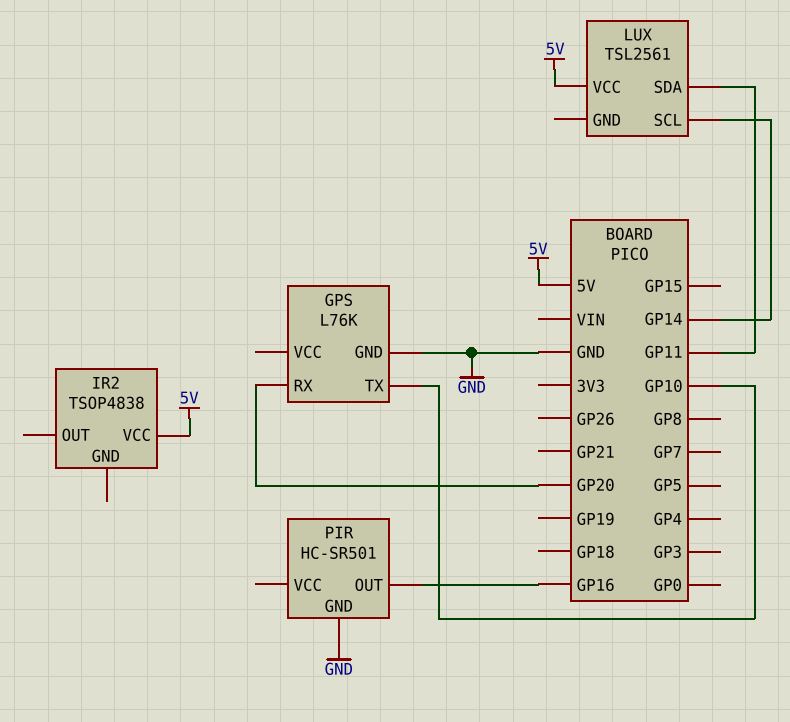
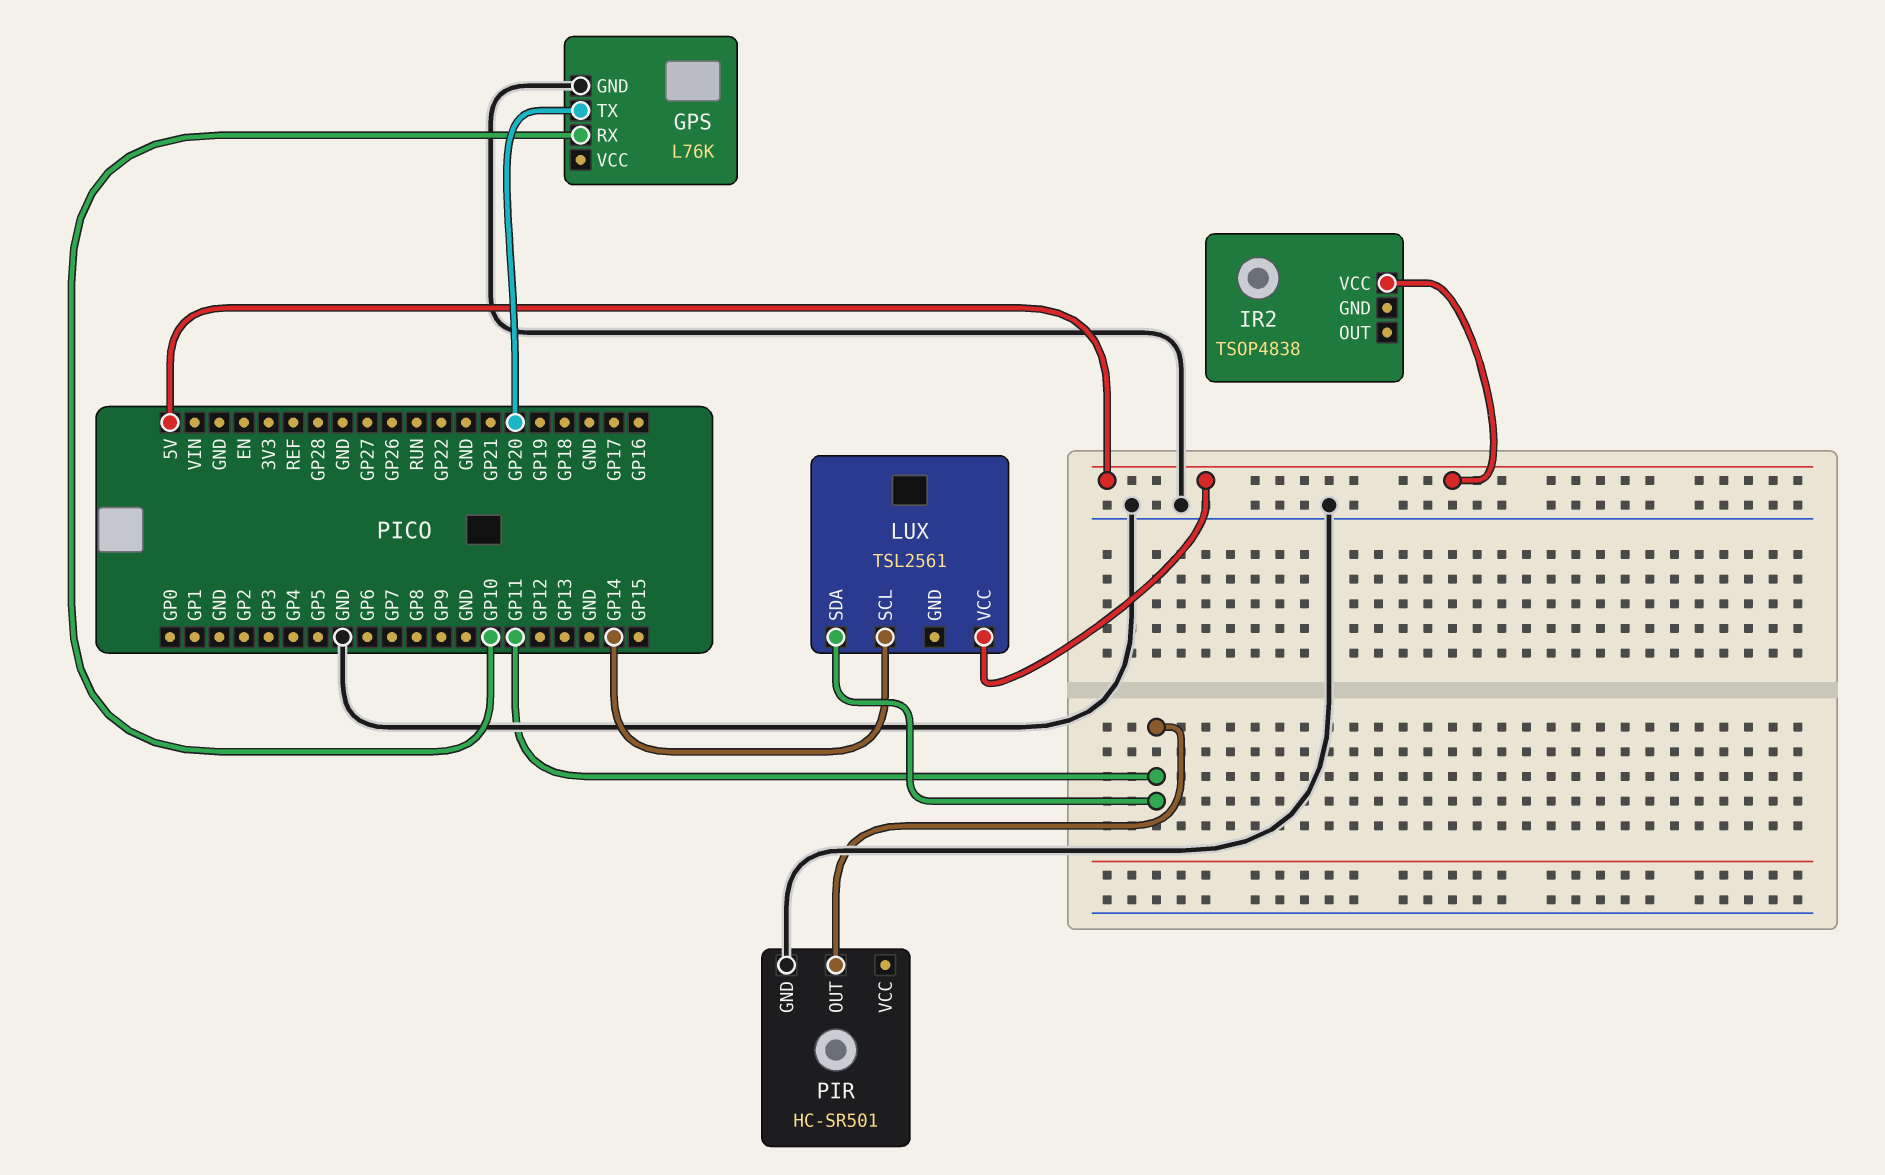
GPS pin RX: GP20 -> GP10
GPS pin TX: GP10 -> GP20
PIR pin OUT: GP16 -> GP11

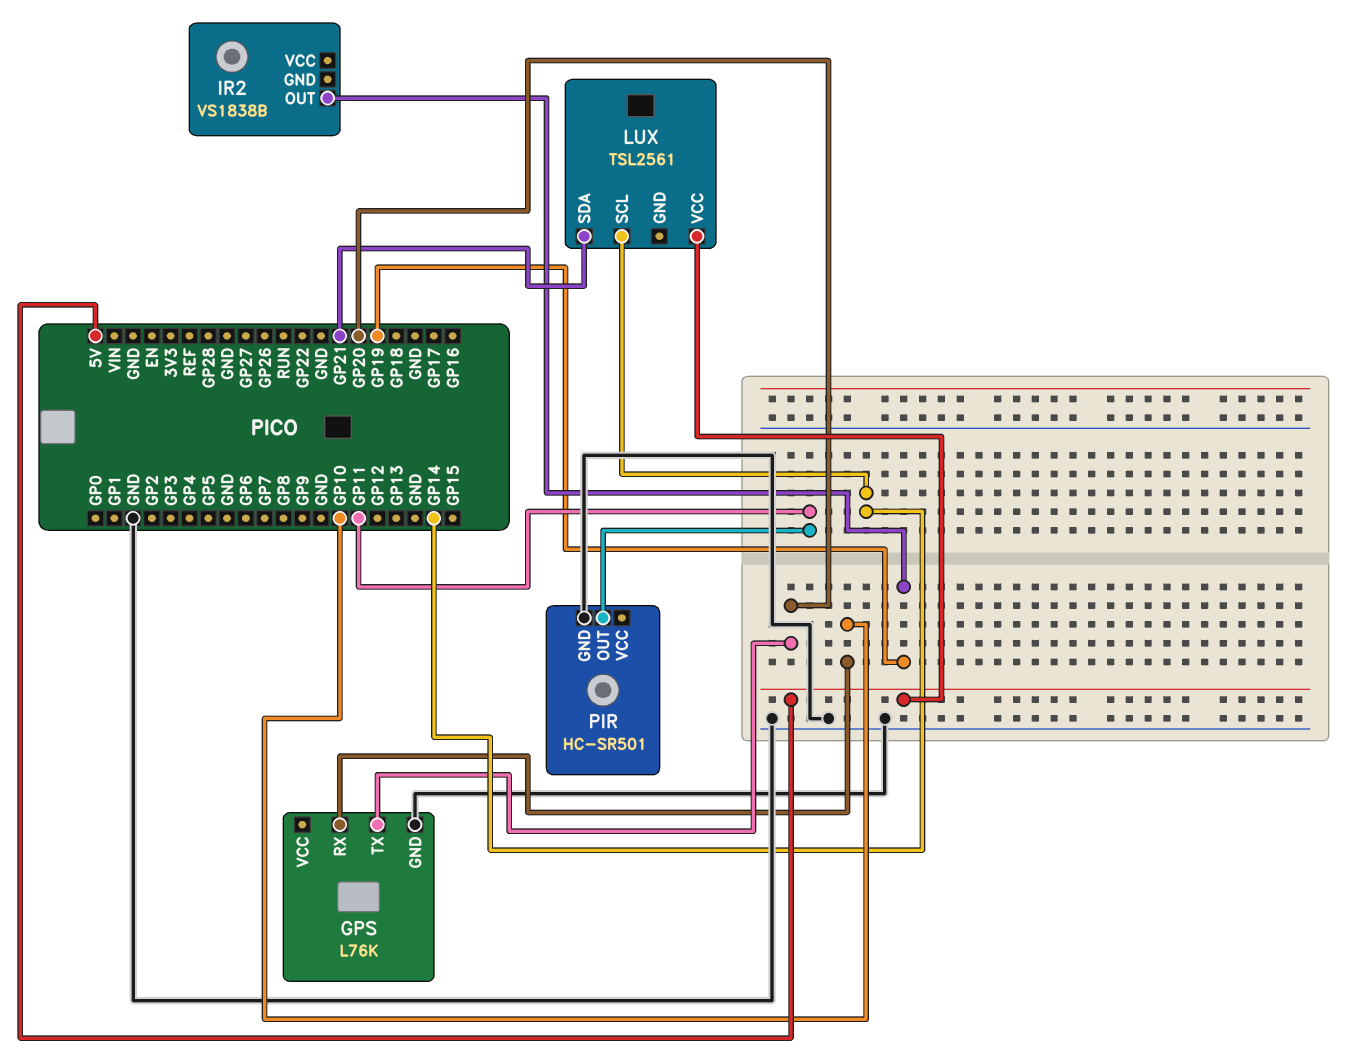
IR2: TSOP4838 -> VS1838B
IR2 pin OUT: none -> GP19
IR2 pin VCC: 5V -> none
LUX pin SDA: GP11 -> GP21

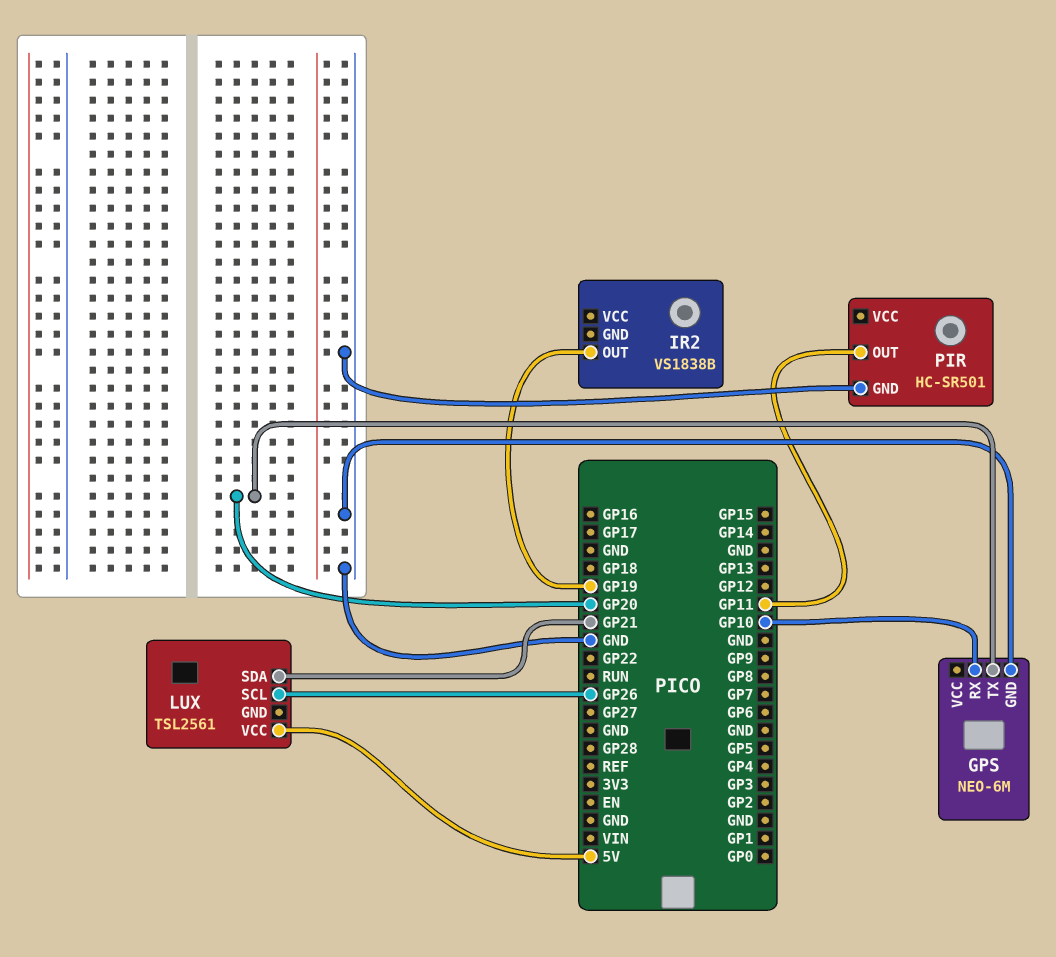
GPS: L76K -> NEO-6M
LUX pin SCL: GP14 -> GP26

